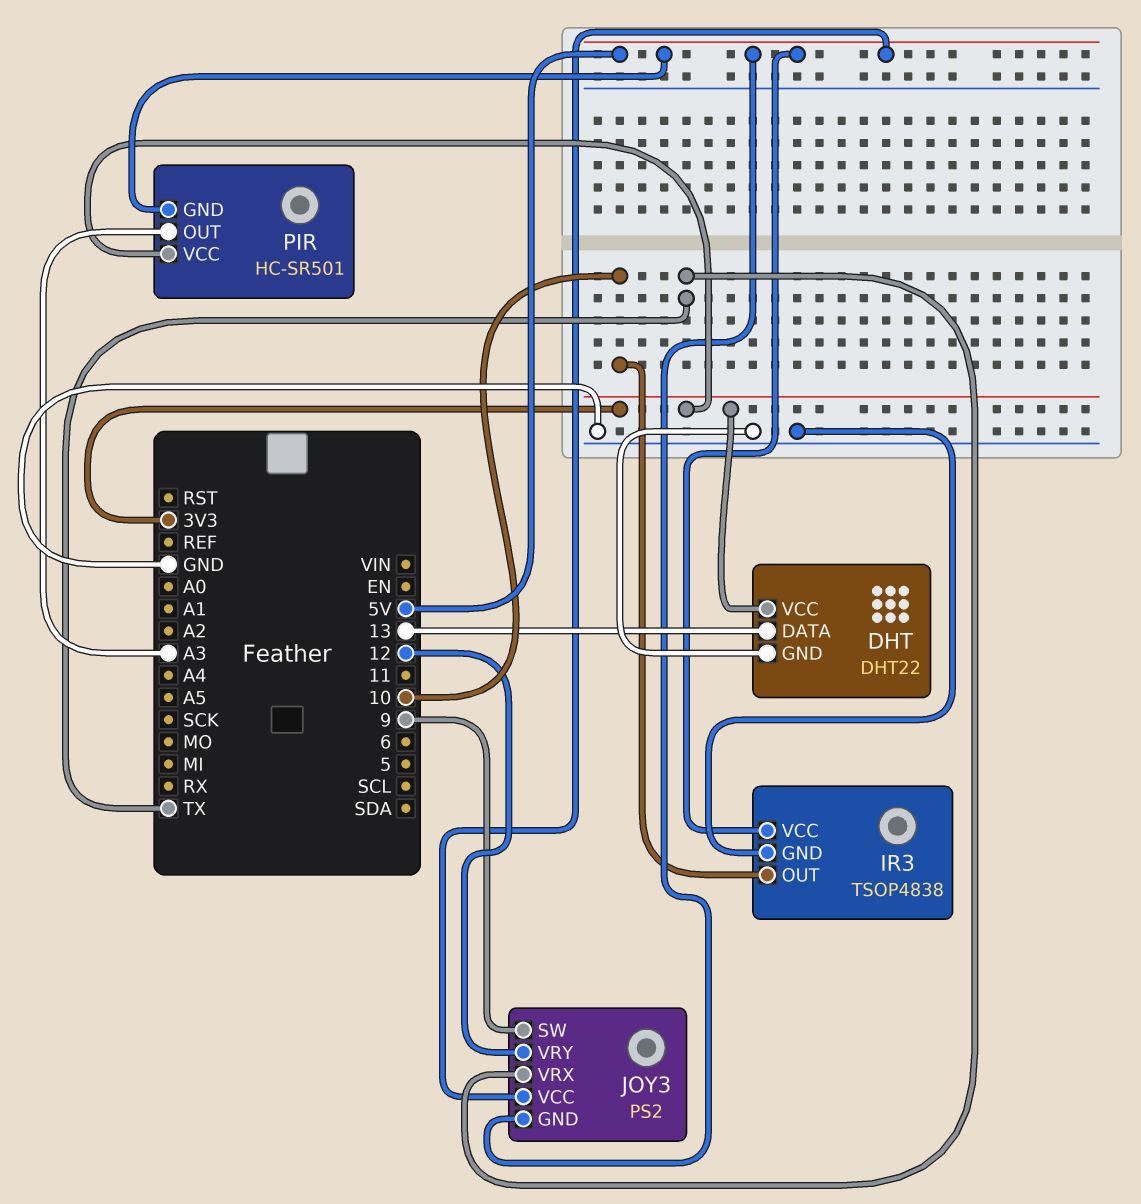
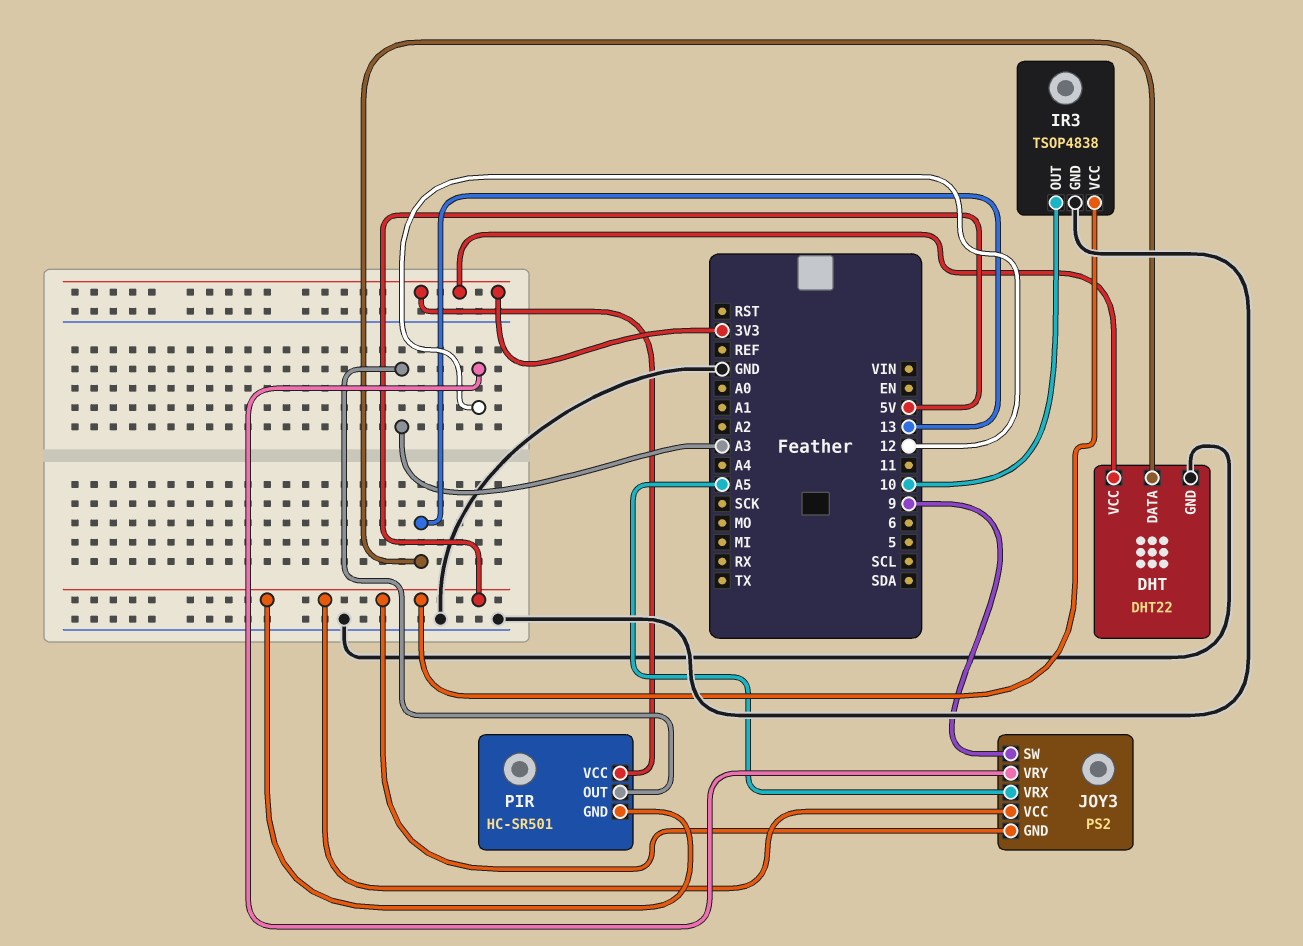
JOY3 pin VRX: TX -> A5

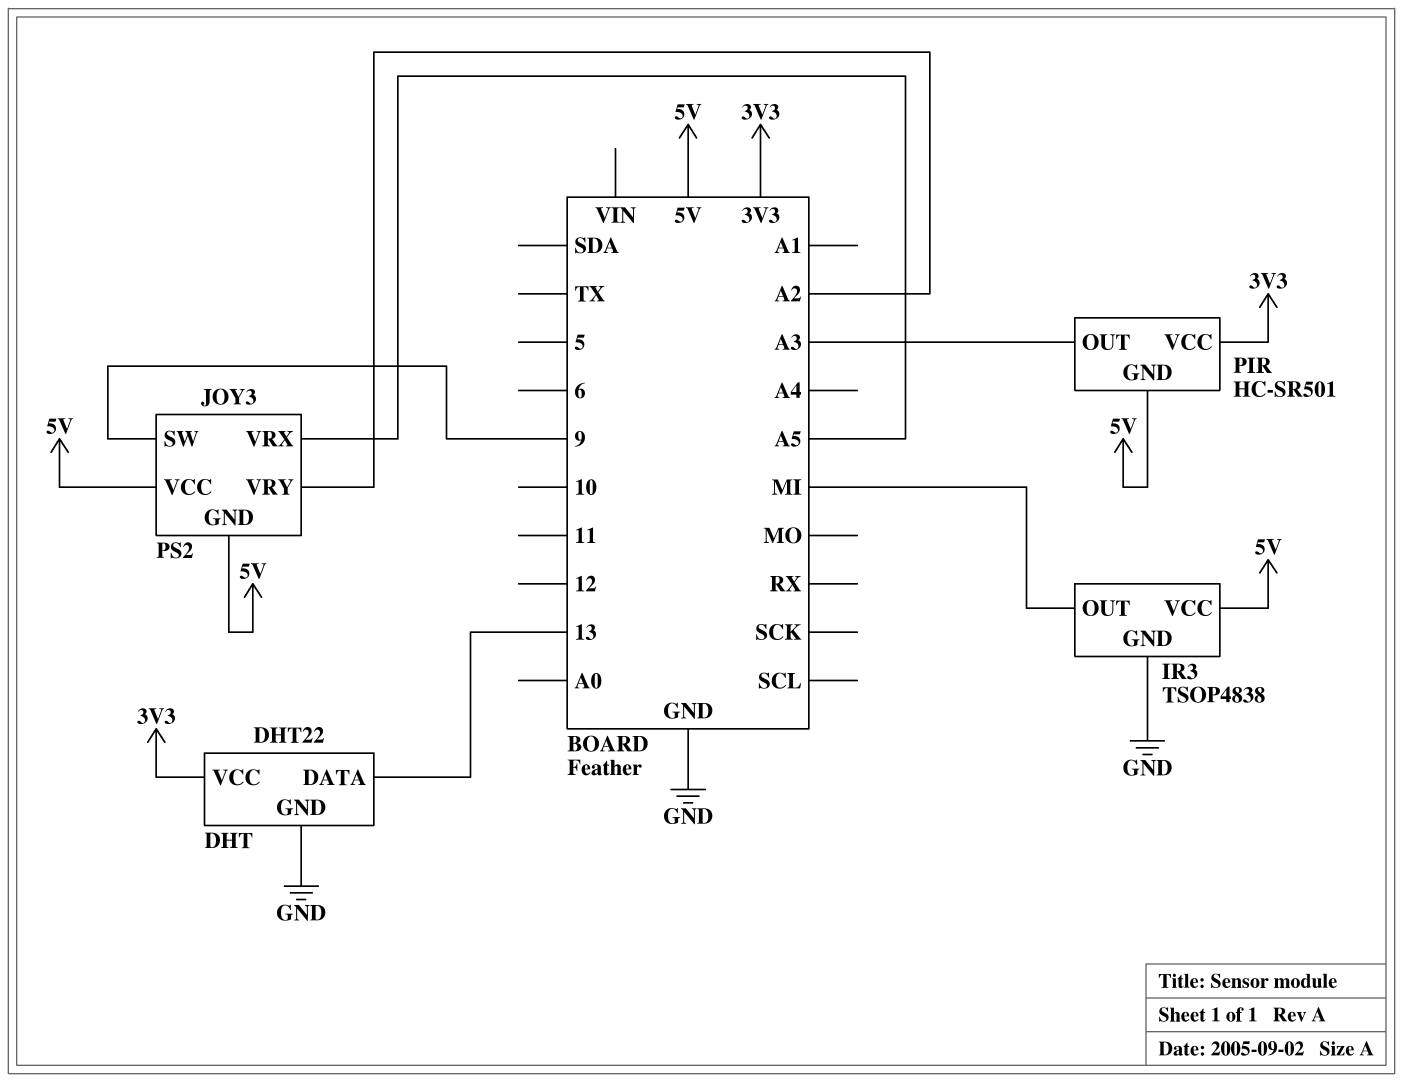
IR3 pin OUT: 10 -> MI
JOY3 pin VRY: 12 -> A2

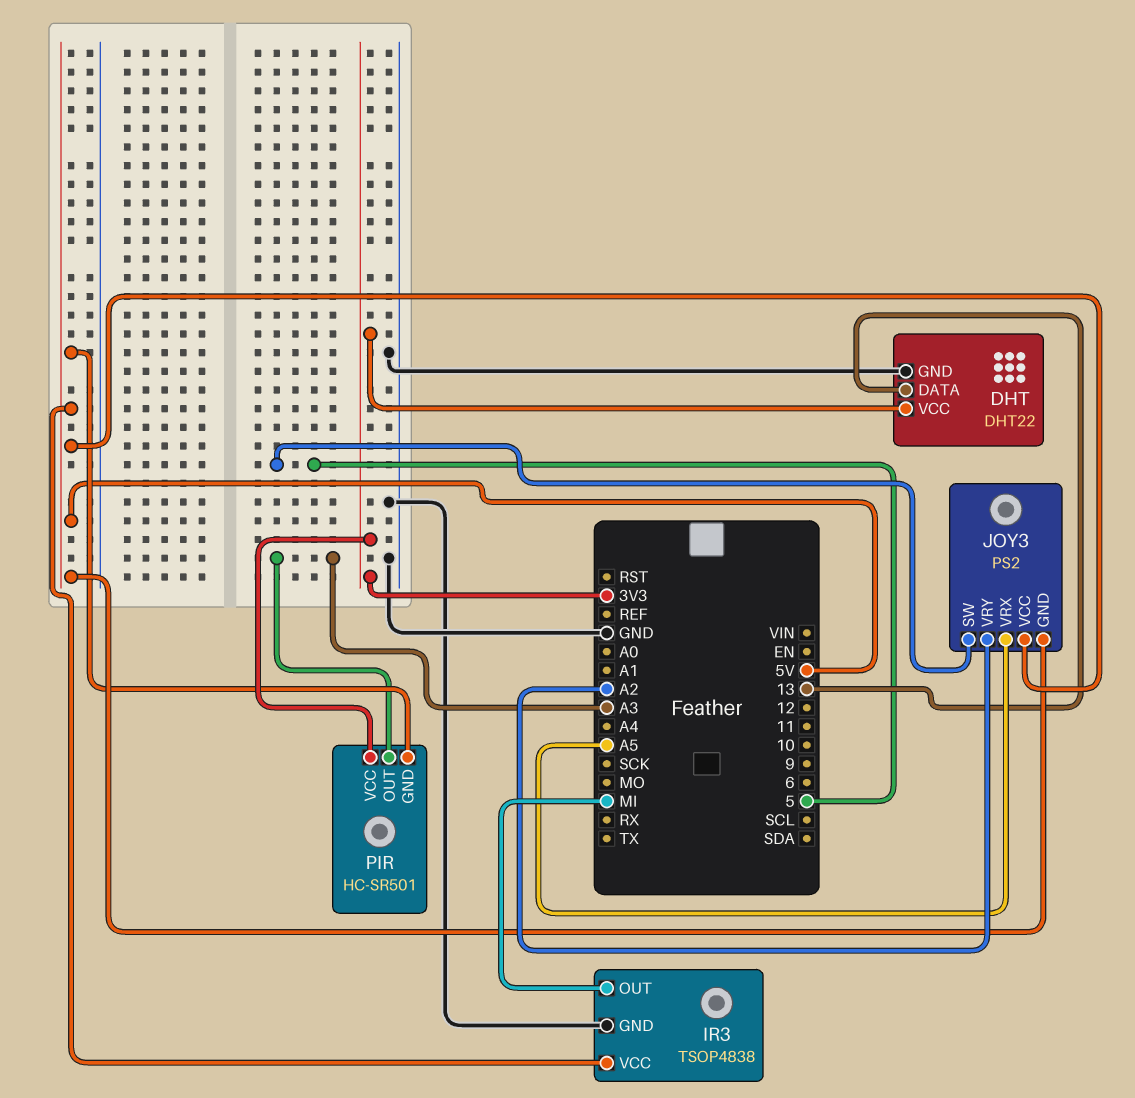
JOY3 pin SW: 9 -> 5

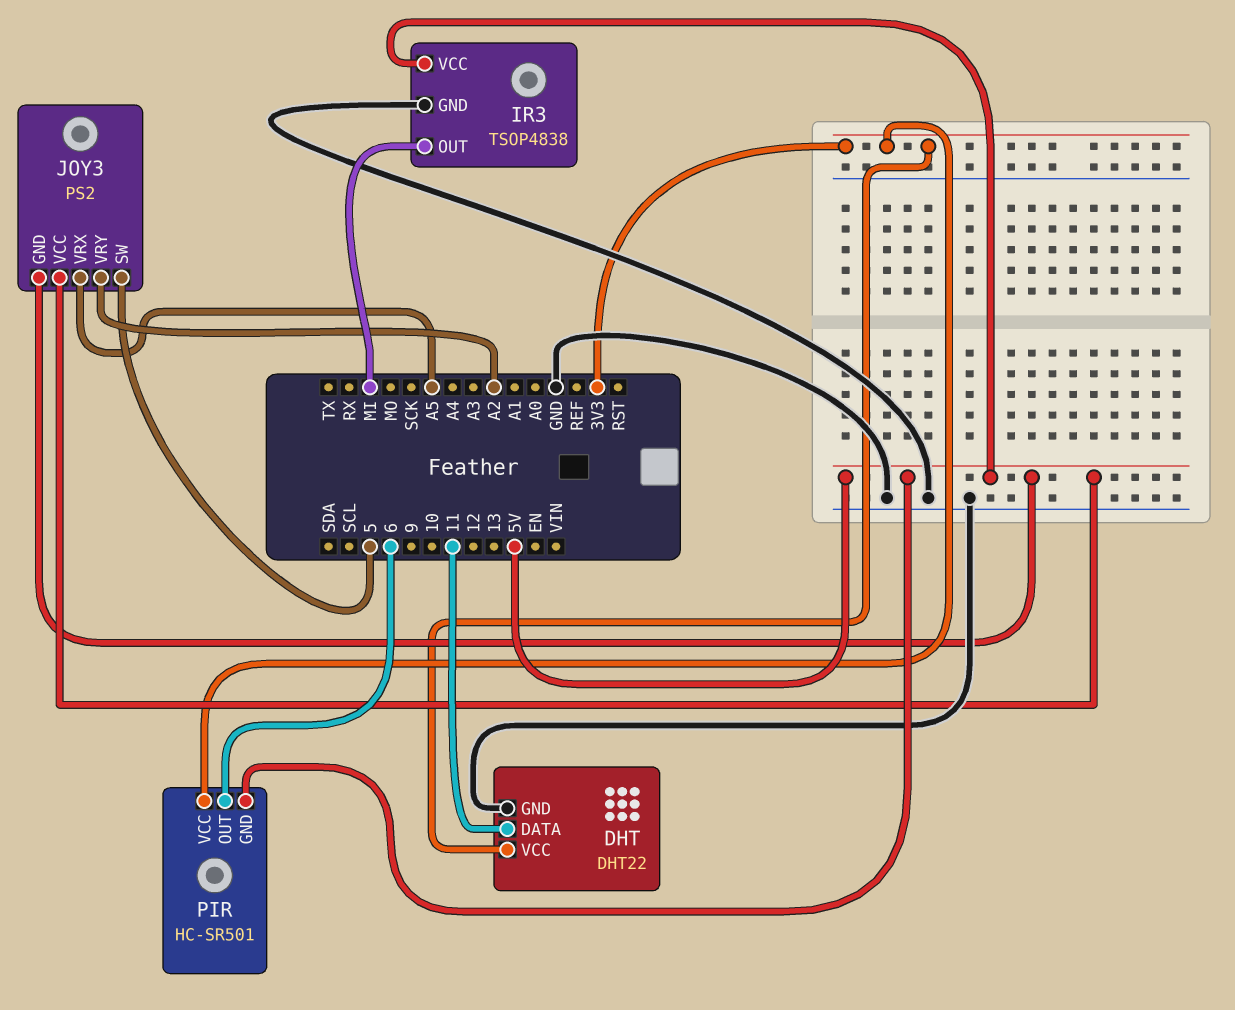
DHT pin DATA: 13 -> 11
PIR pin OUT: A3 -> 6

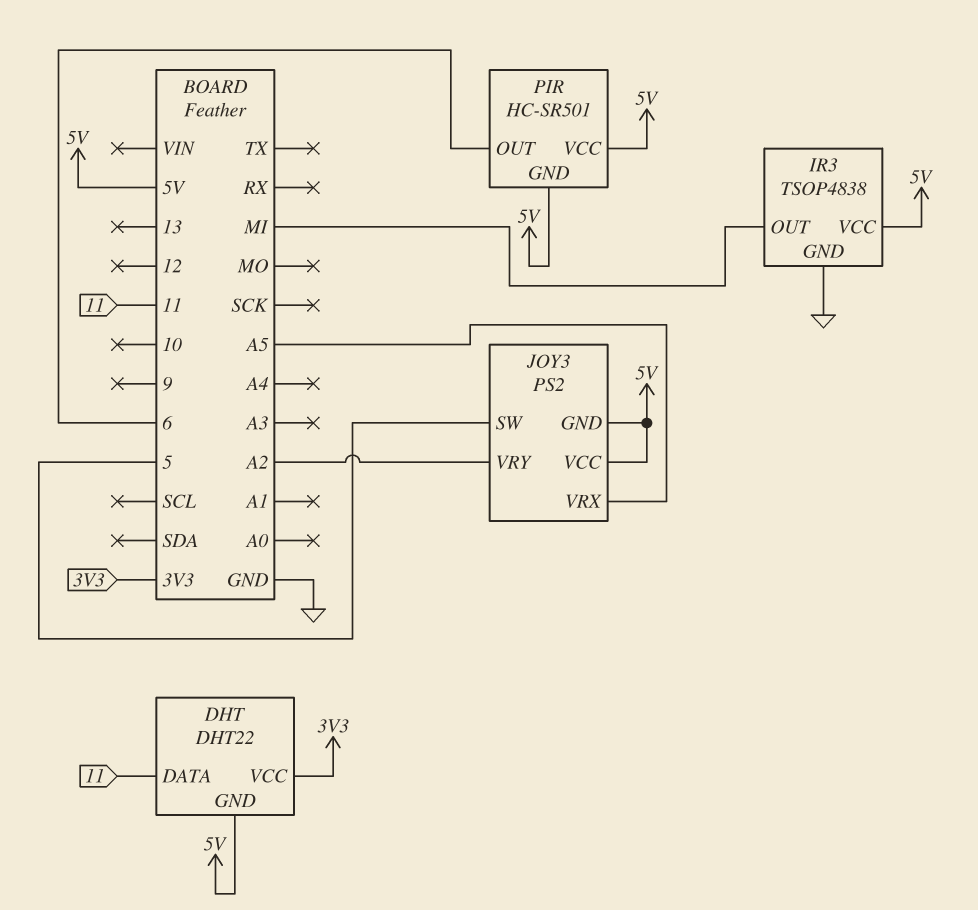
DHT pin GND: GND -> 5V
PIR pin VCC: 3V3 -> 5V

